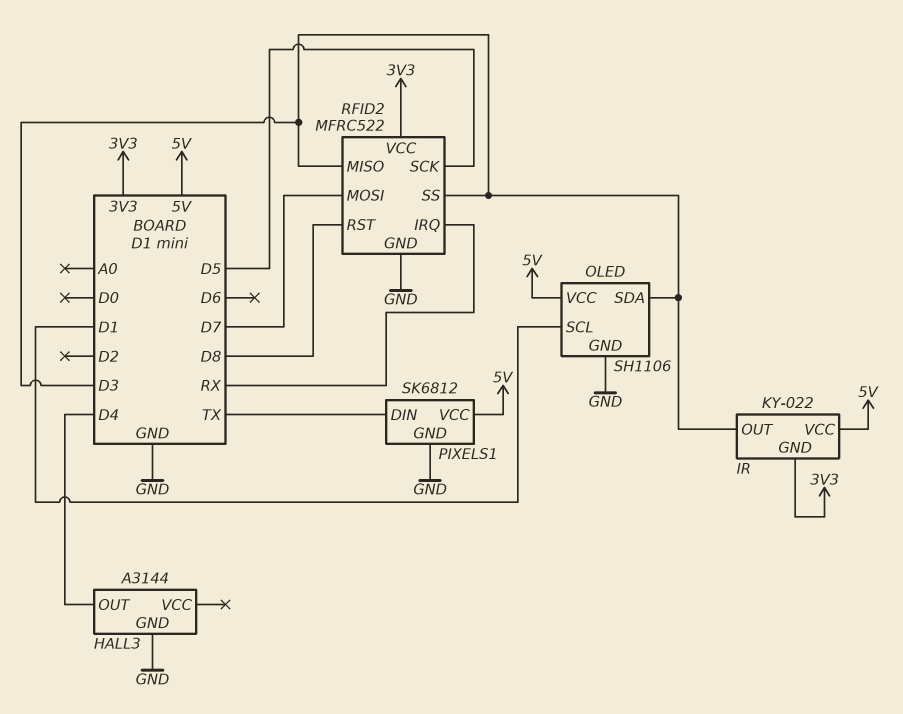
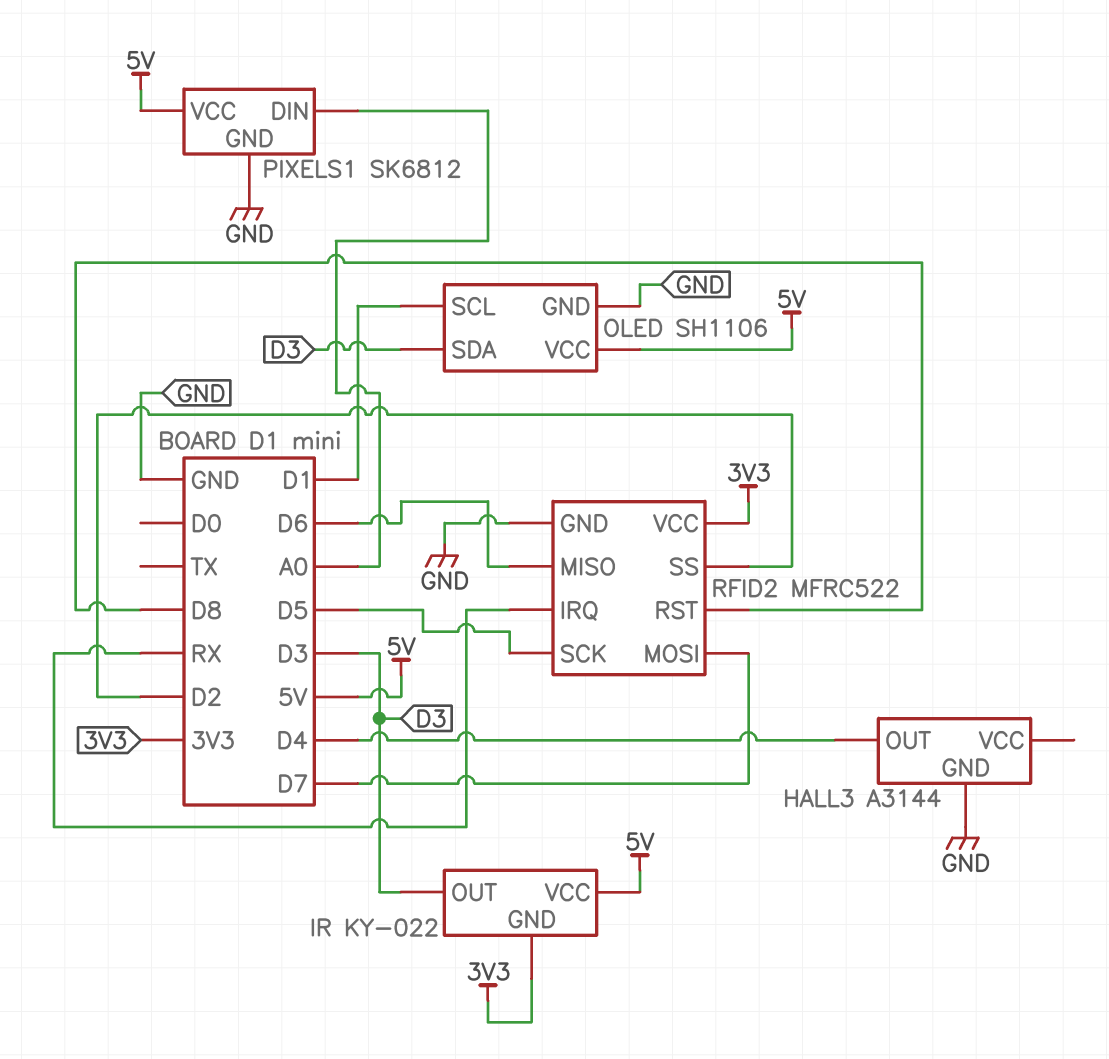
PIXELS1 pin DIN: TX -> A0
RFID2 pin MISO: D3 -> D6
RFID2 pin SS: D3 -> D2

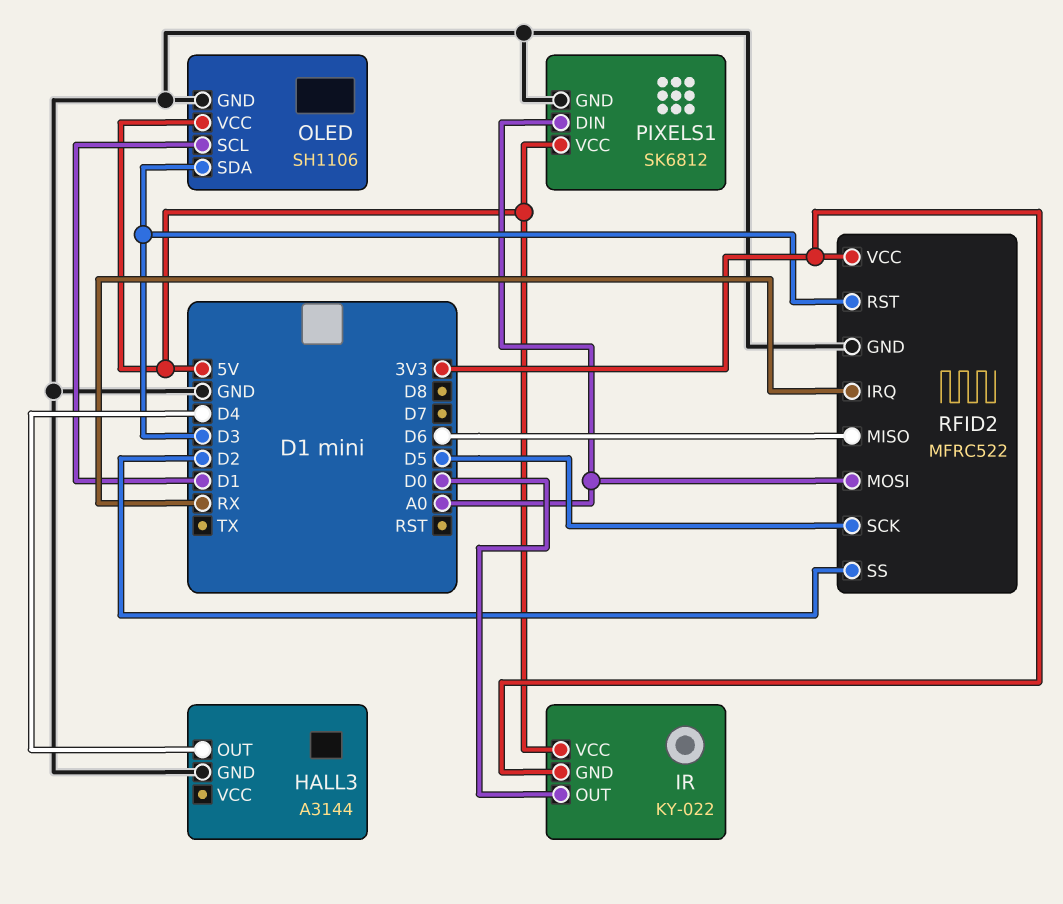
IR pin OUT: D3 -> D0
RFID2 pin MOSI: D7 -> A0
RFID2 pin RST: D8 -> D3

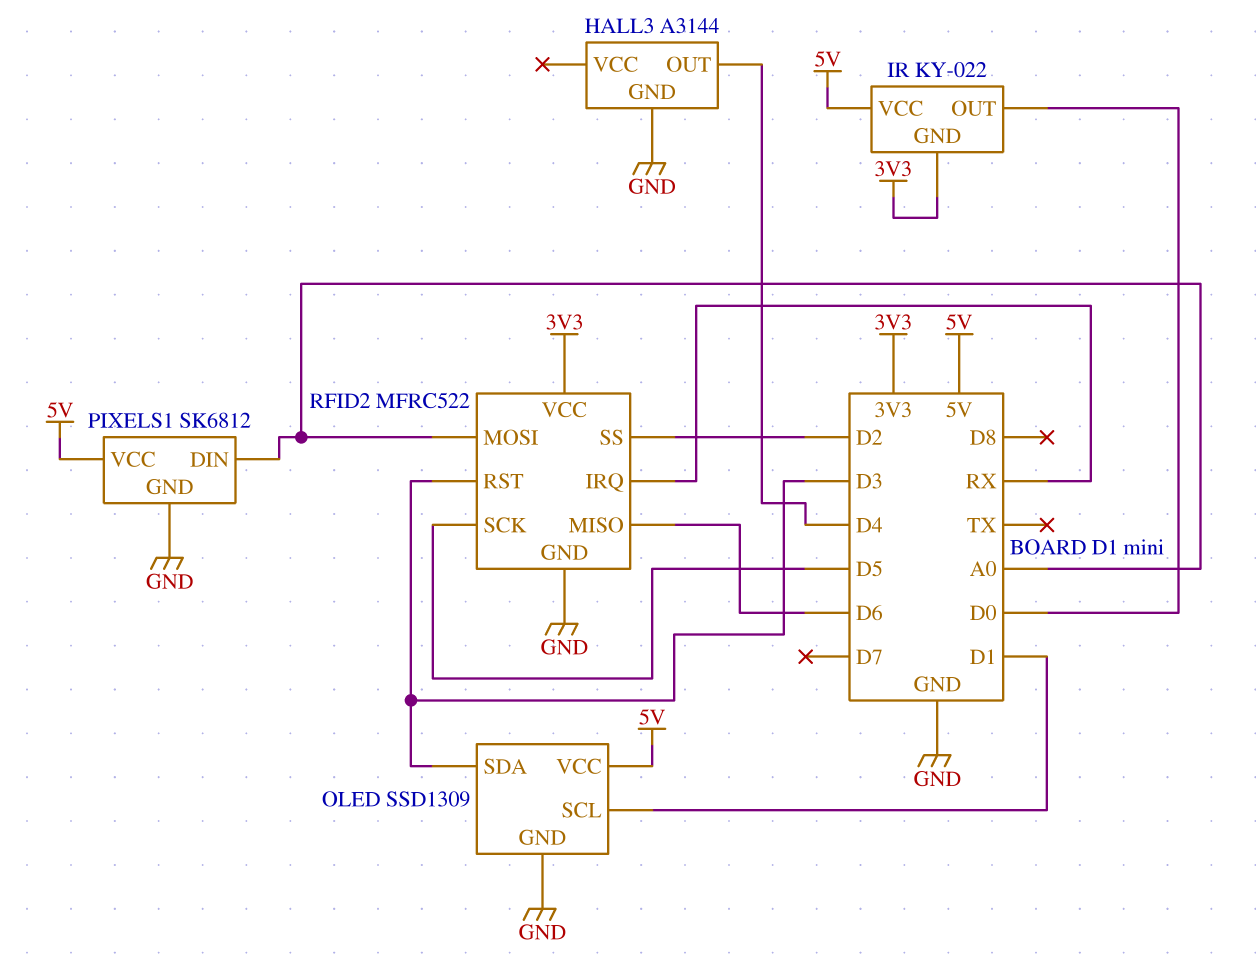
OLED: SH1106 -> SSD1309

